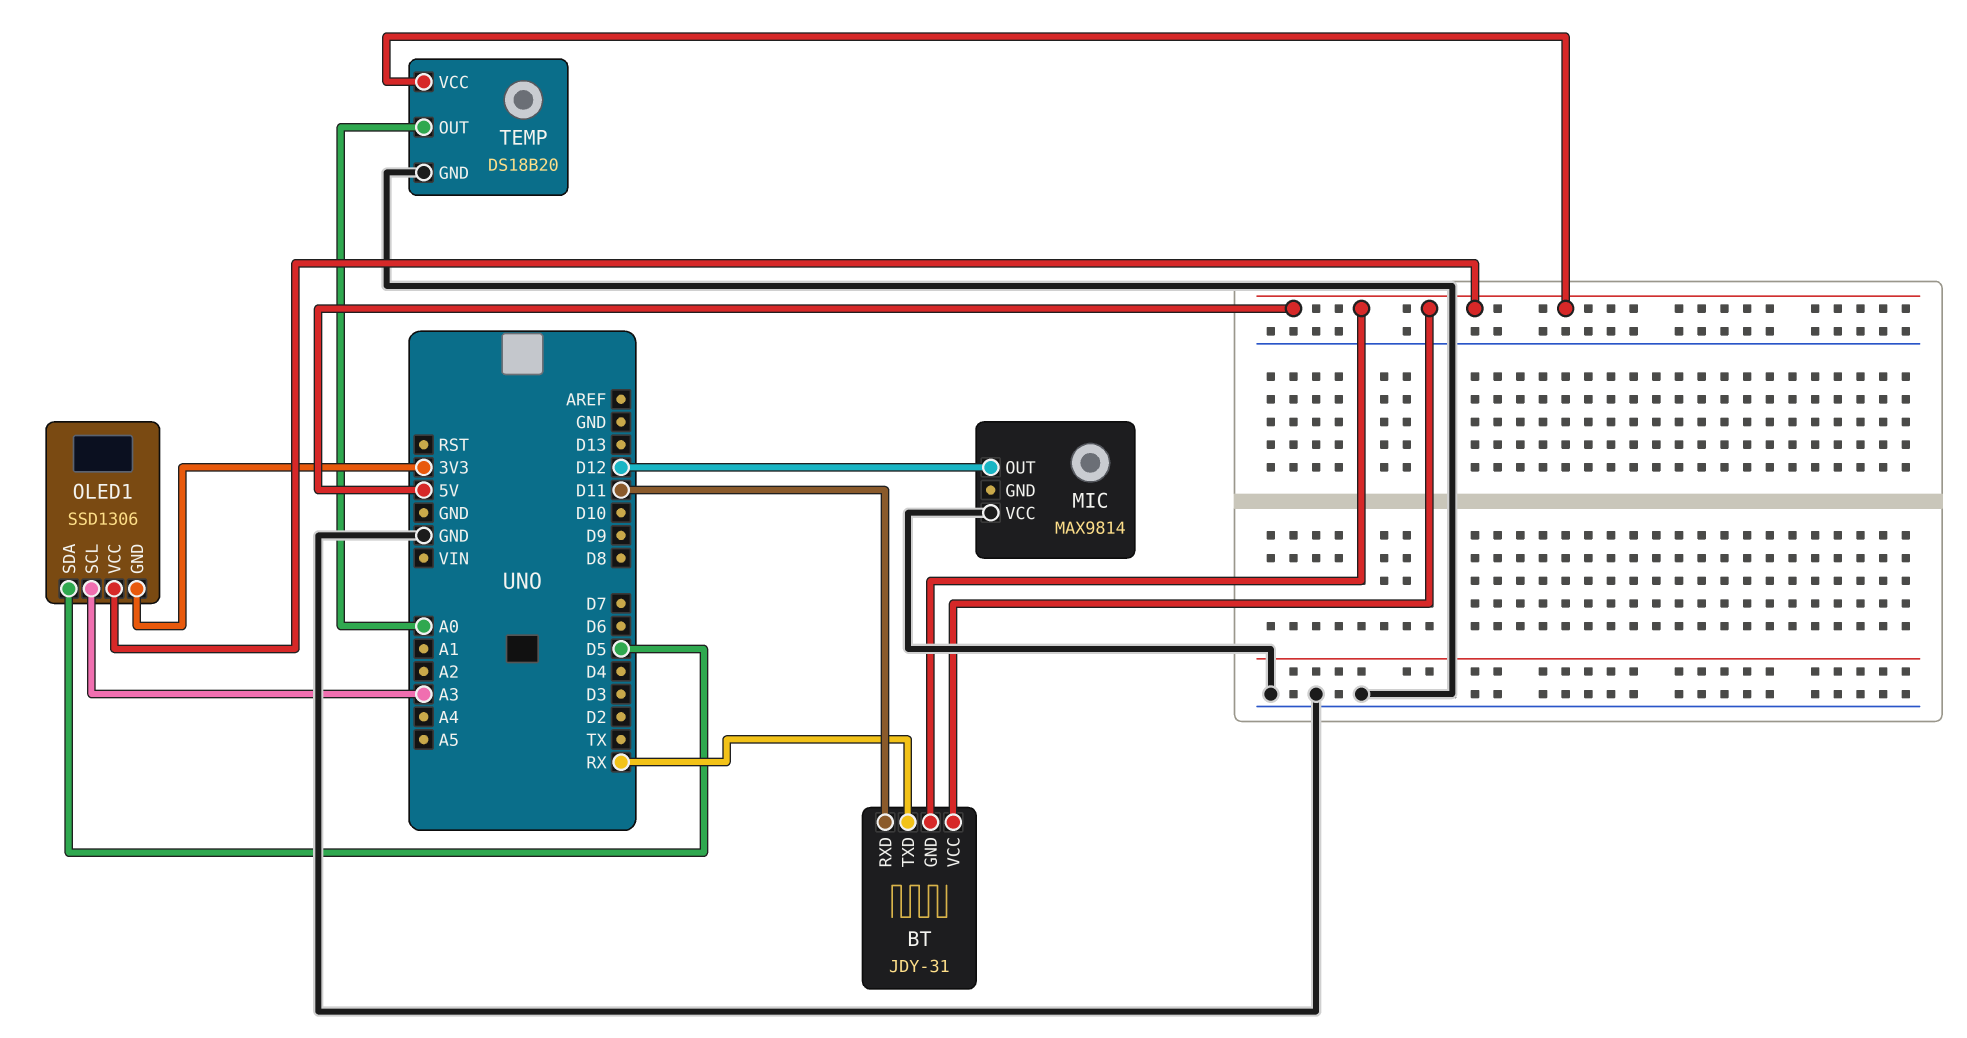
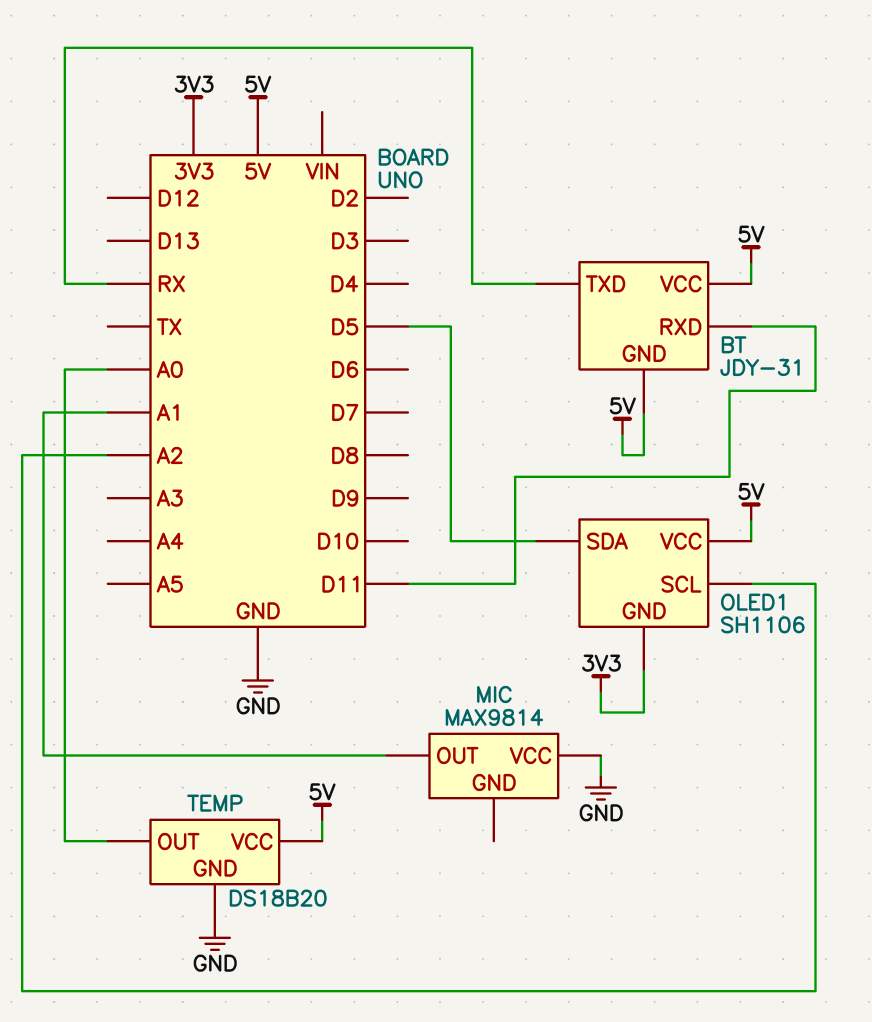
MIC pin OUT: D12 -> A1
OLED1: SSD1306 -> SH1106
OLED1 pin SCL: A3 -> A2

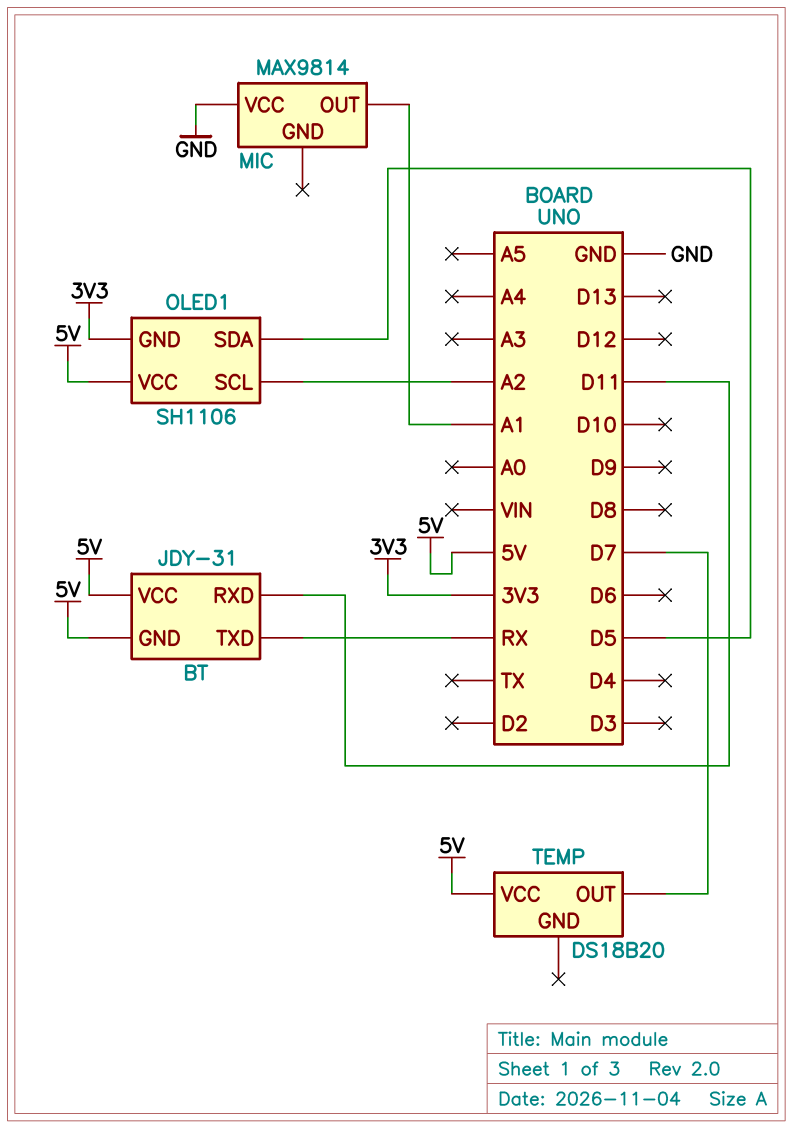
TEMP pin GND: GND -> none
TEMP pin OUT: A0 -> D7

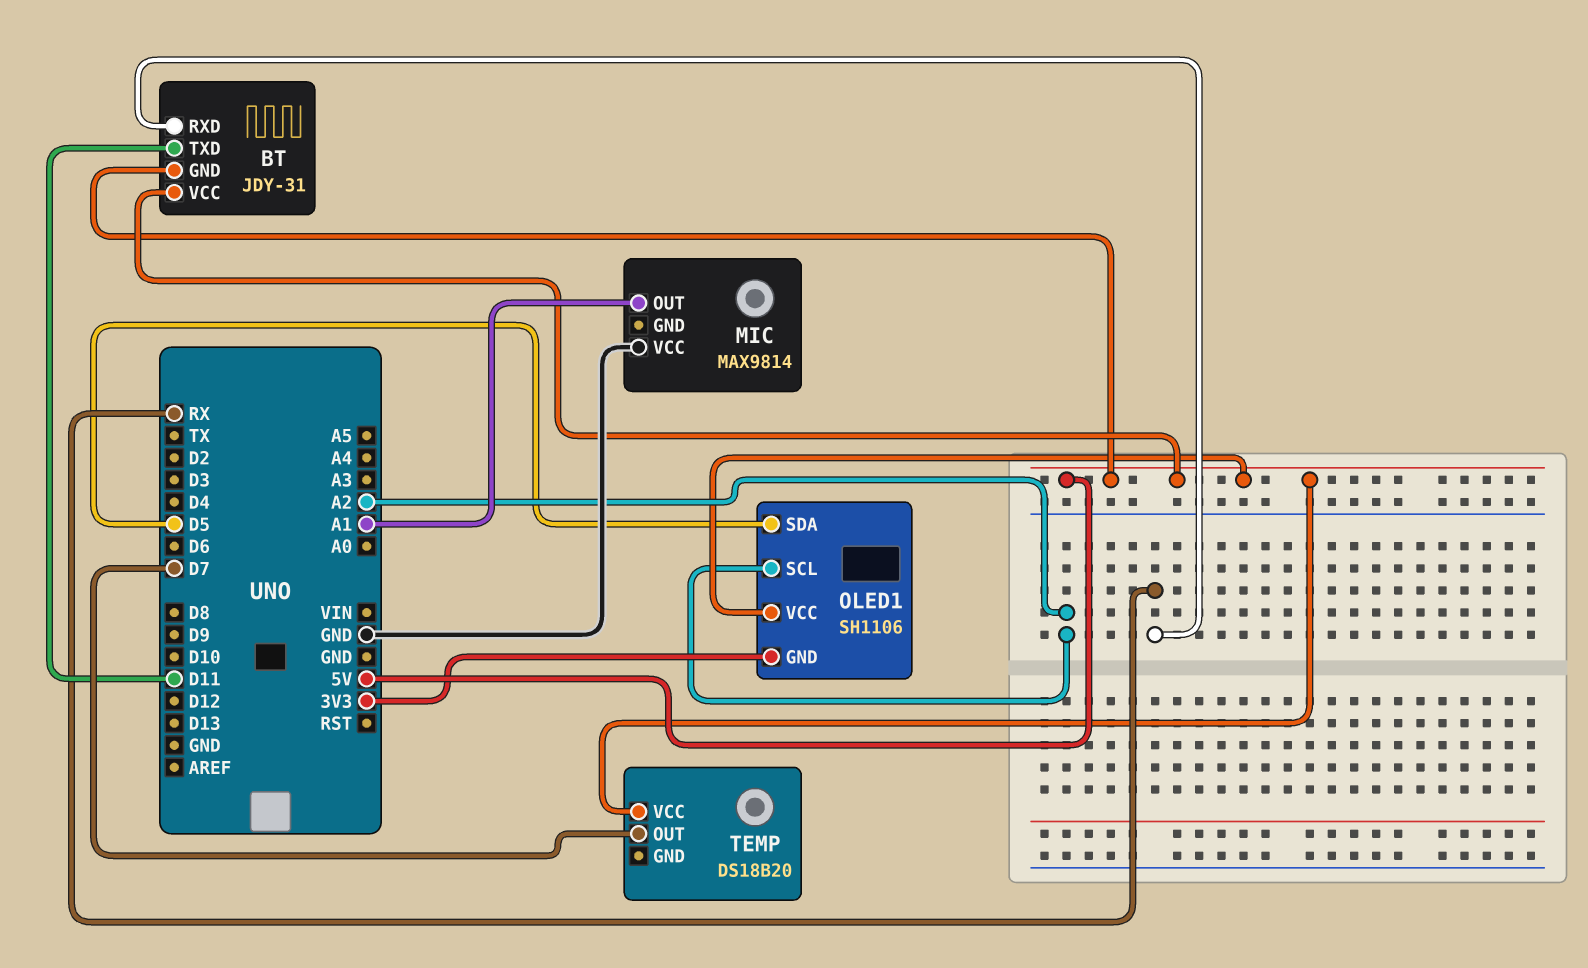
BT pin RXD: D11 -> RX
BT pin TXD: RX -> D11

